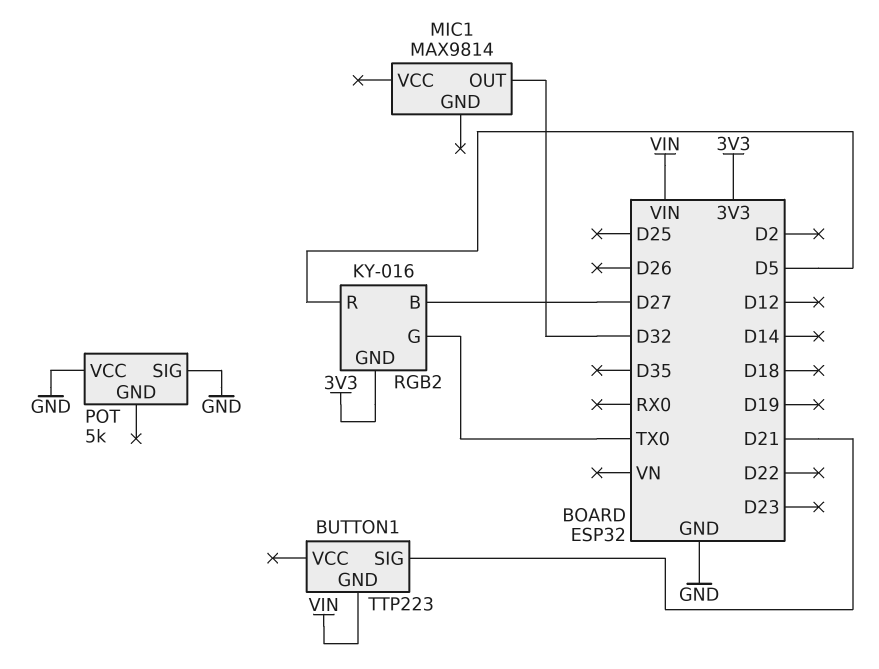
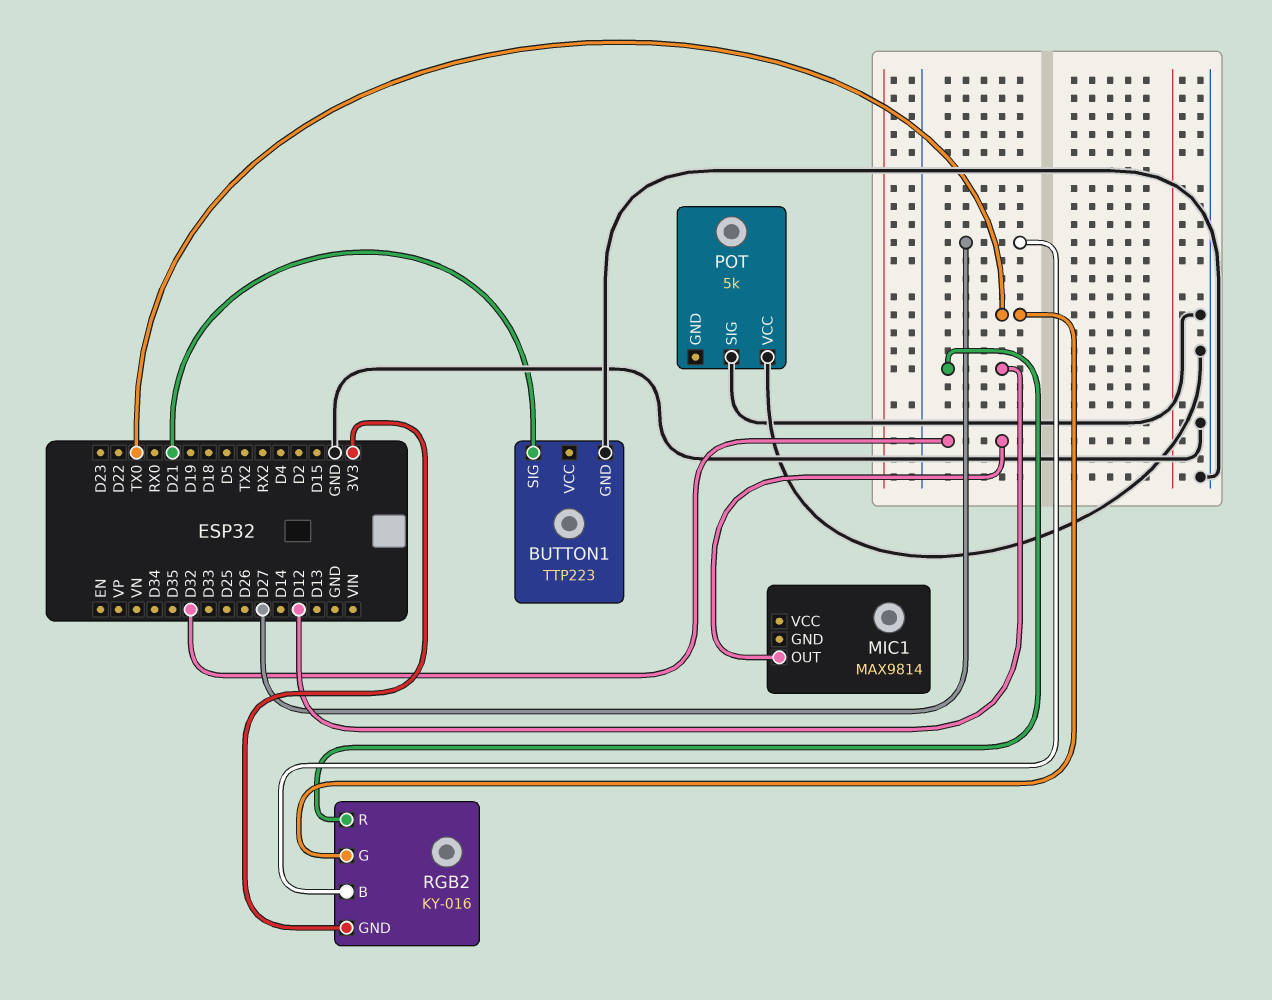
BUTTON1 pin GND: VIN -> GND
RGB2 pin R: D5 -> D12

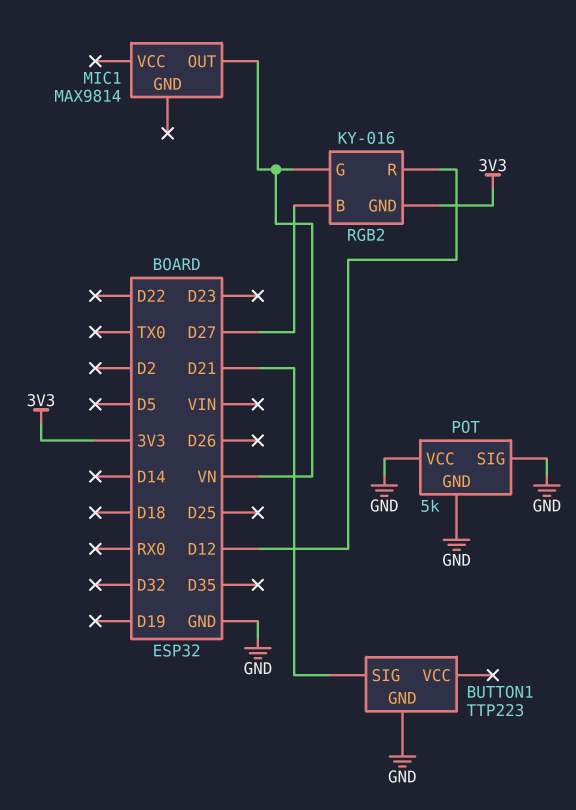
MIC1 pin OUT: D32 -> VN
POT pin GND: none -> GND
RGB2 pin G: TX0 -> VN

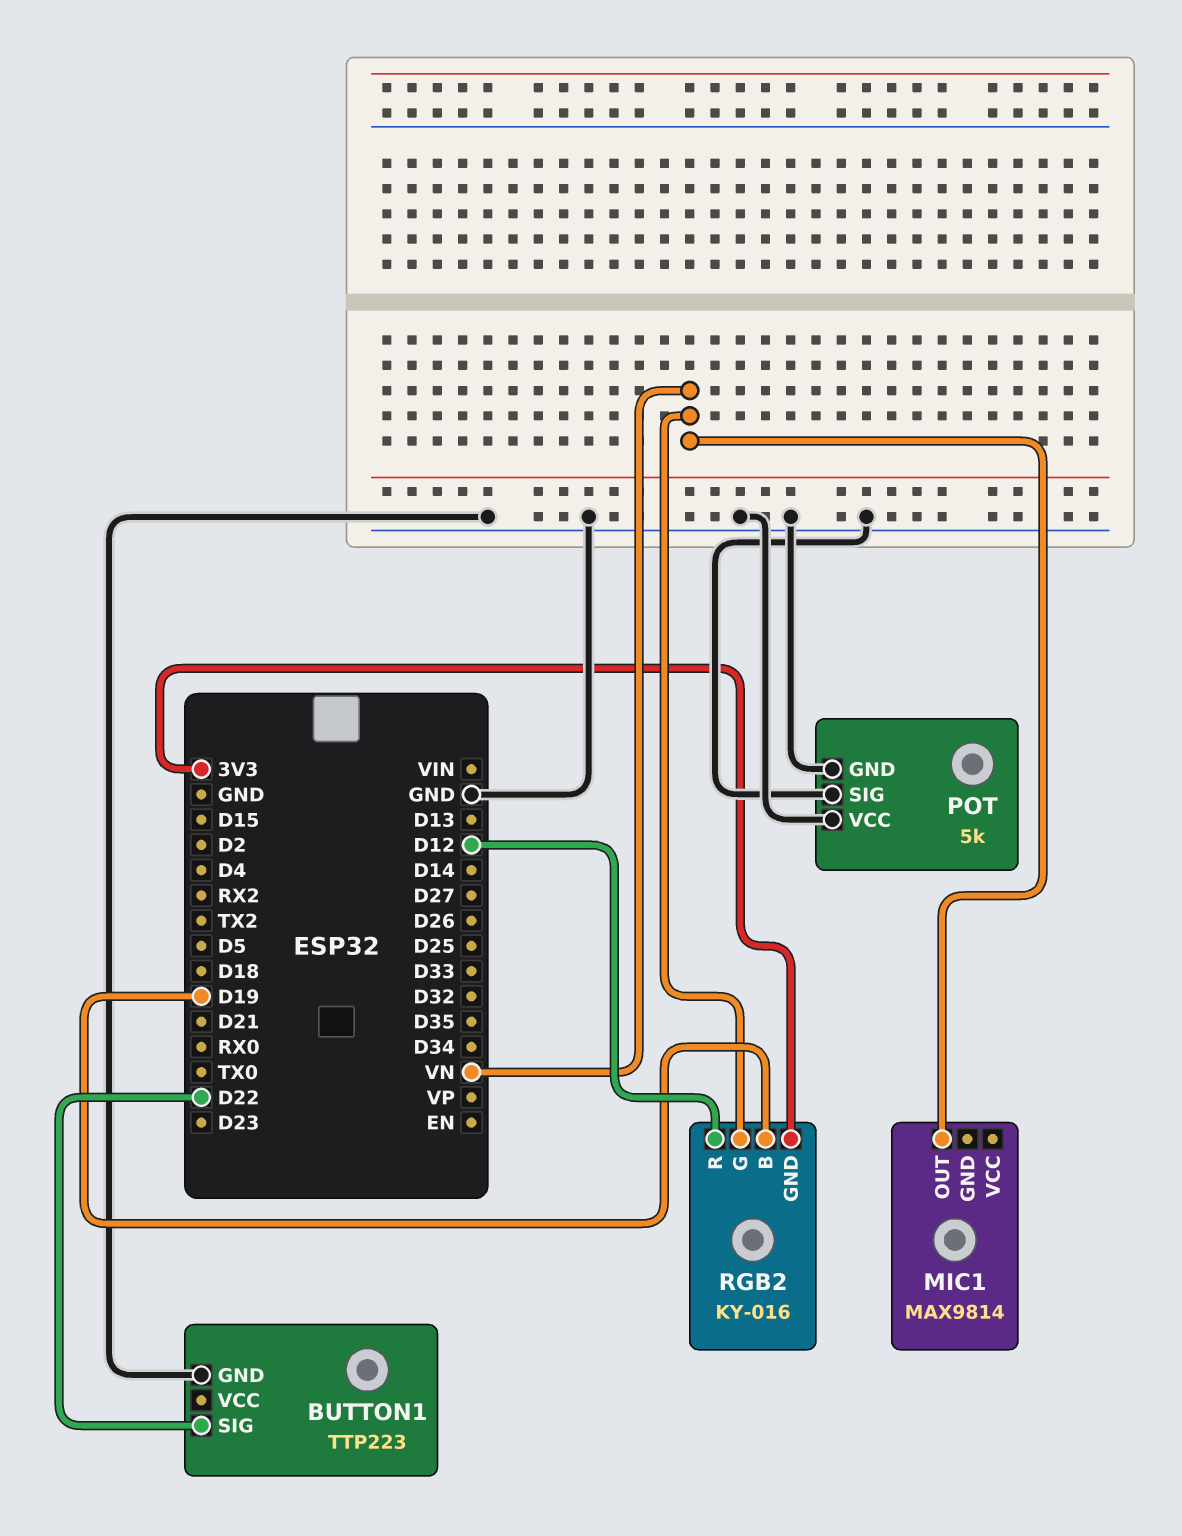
BUTTON1 pin SIG: D21 -> D22
RGB2 pin B: D27 -> D19

